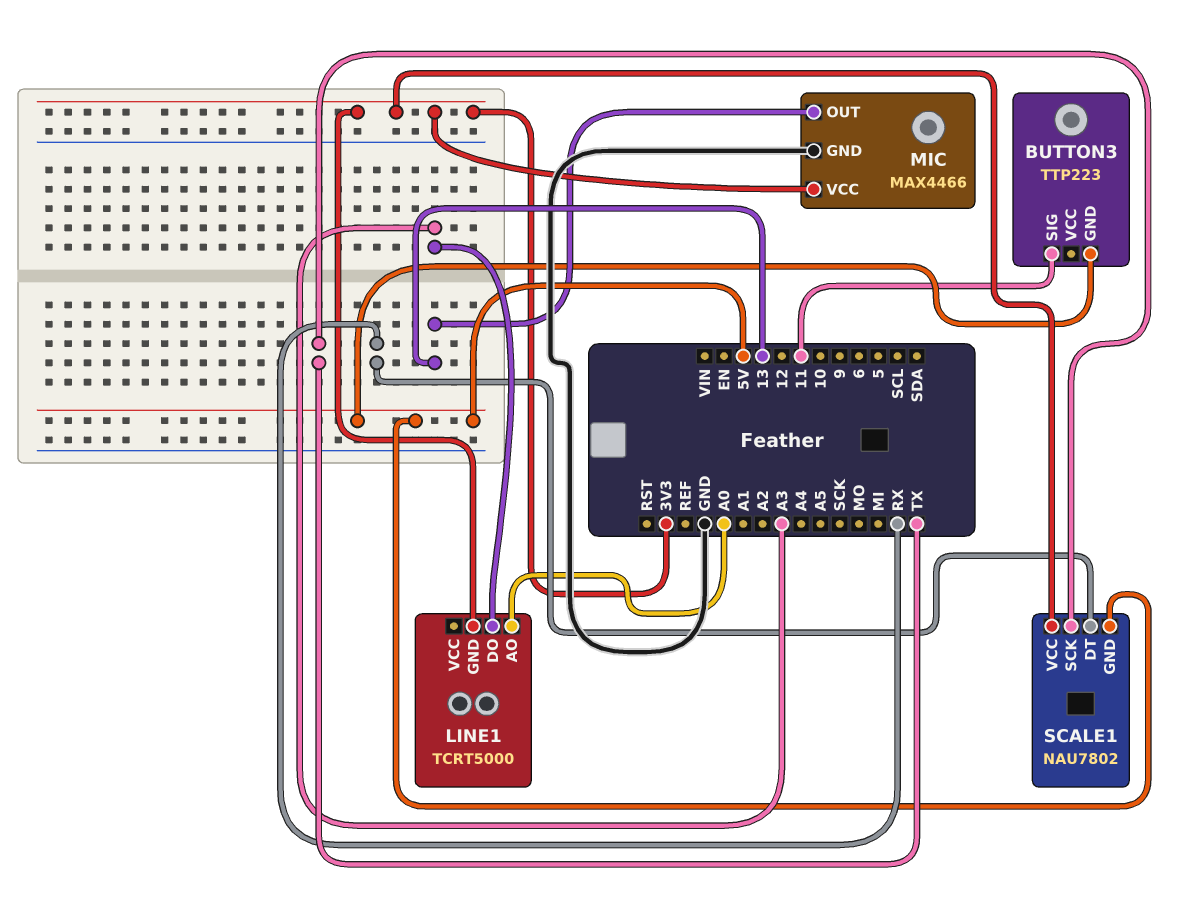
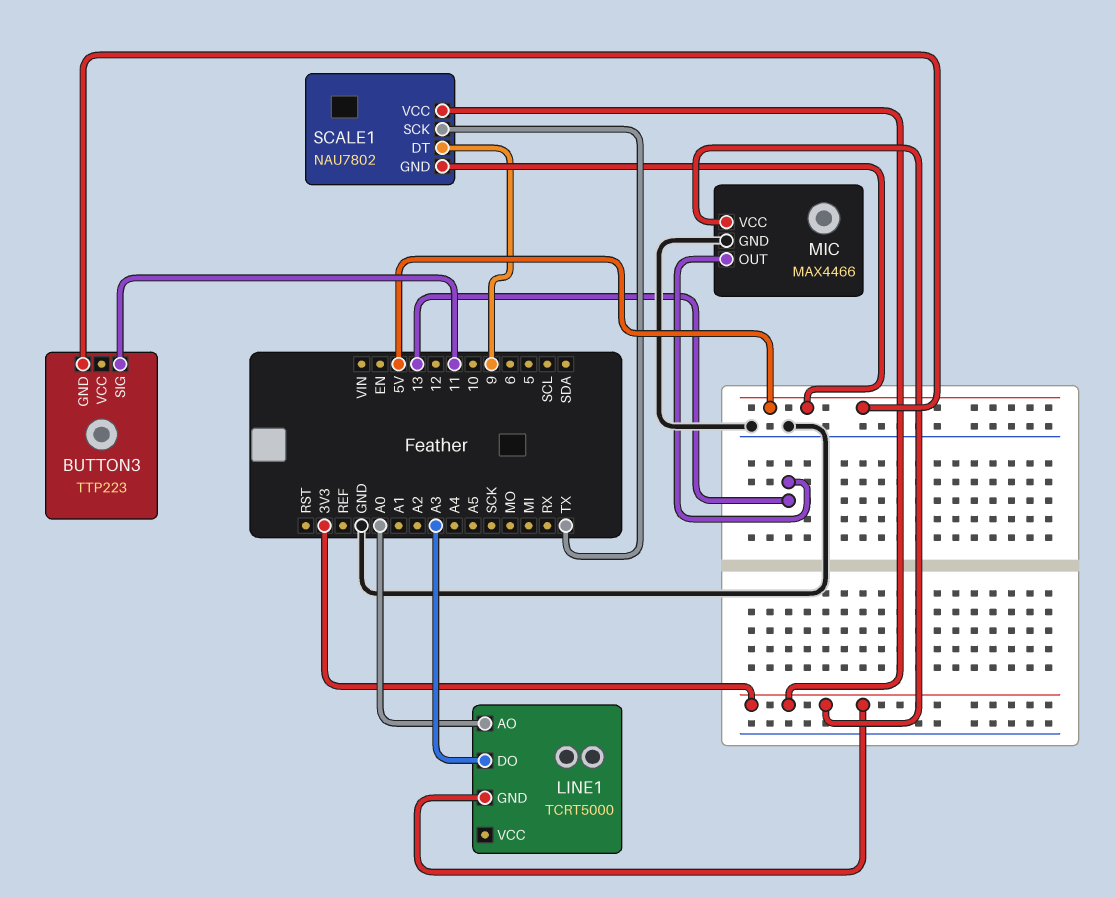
SCALE1 pin DT: RX -> 9

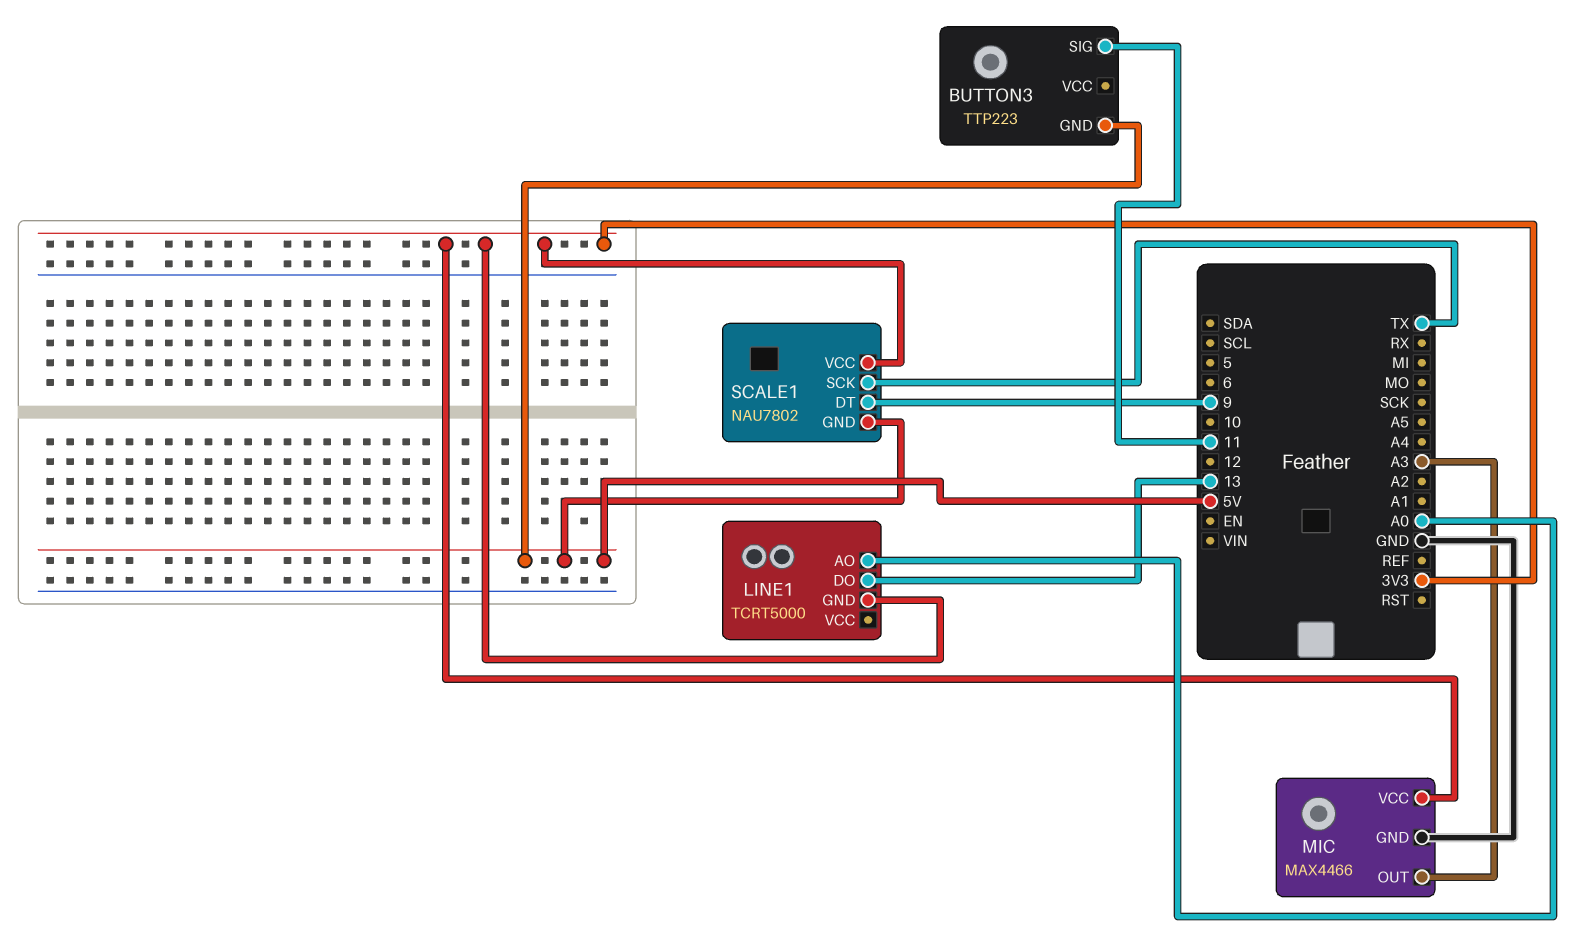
LINE1 pin DO: A3 -> 13
MIC pin OUT: 13 -> A3

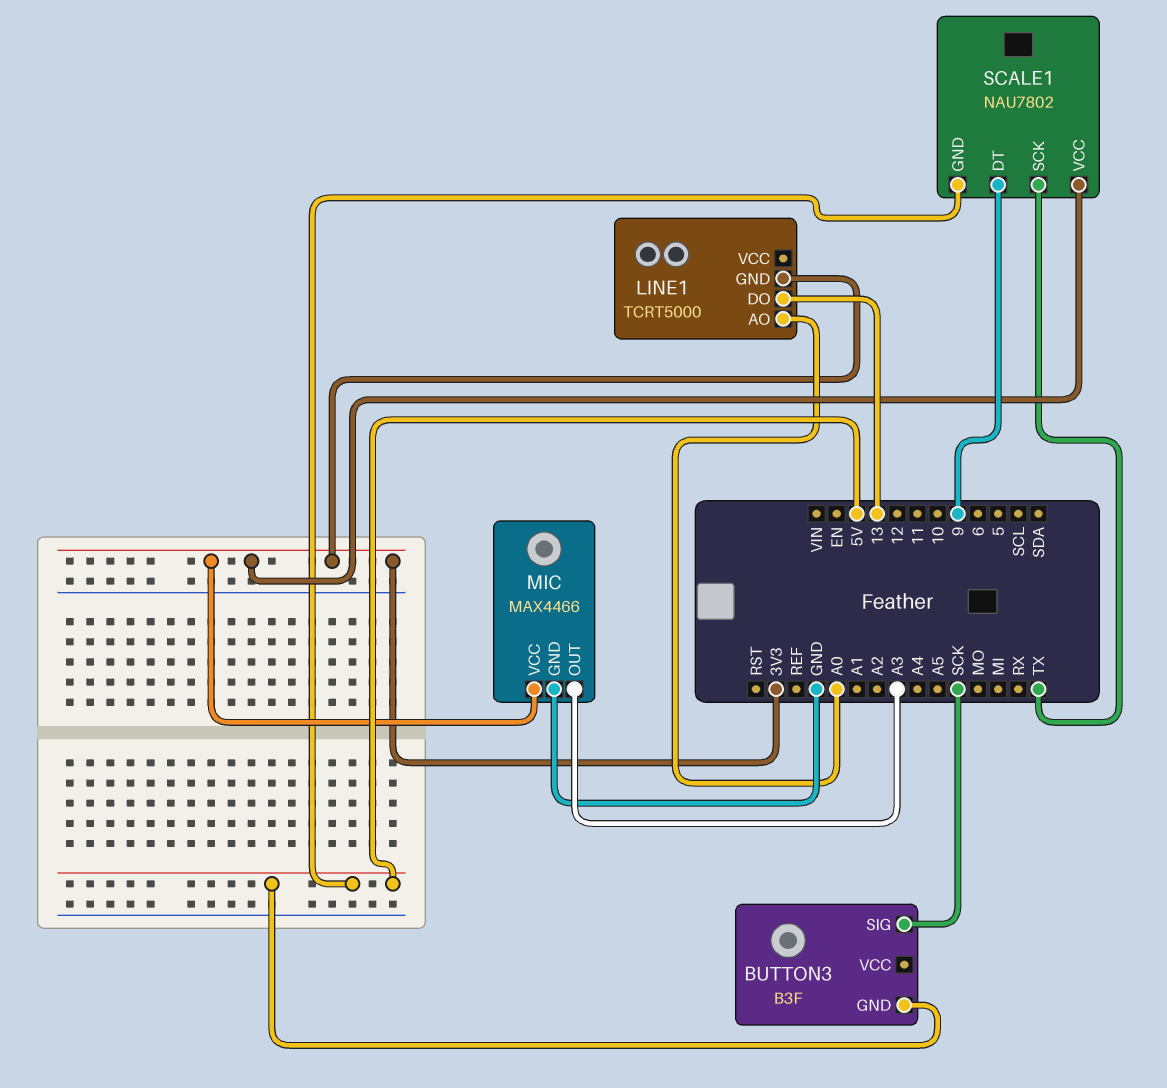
BUTTON3: TTP223 -> B3F
BUTTON3 pin SIG: 11 -> SCK

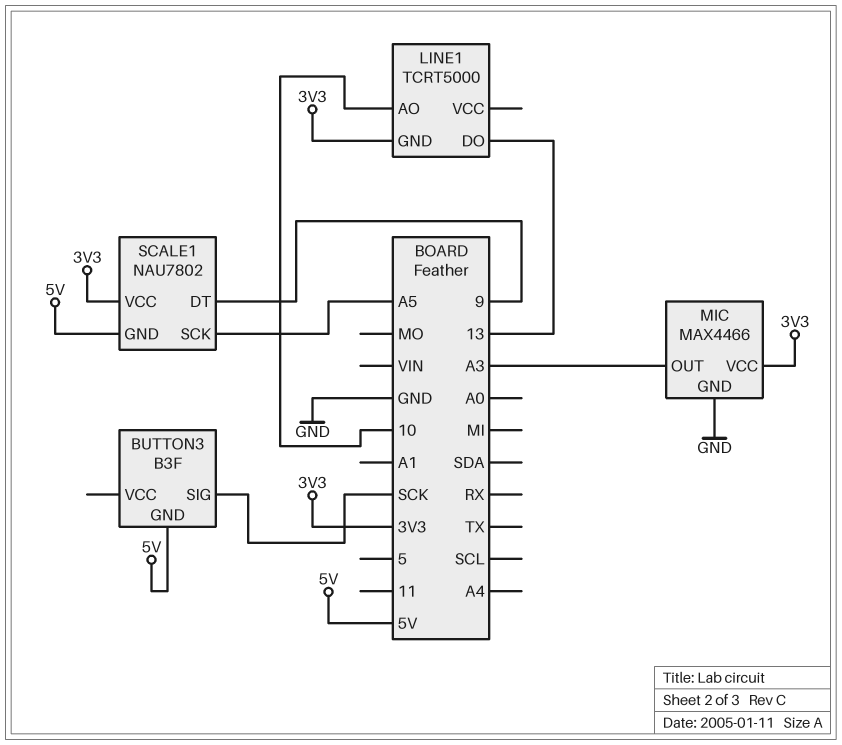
LINE1 pin AO: A0 -> 10
SCALE1 pin SCK: TX -> A5

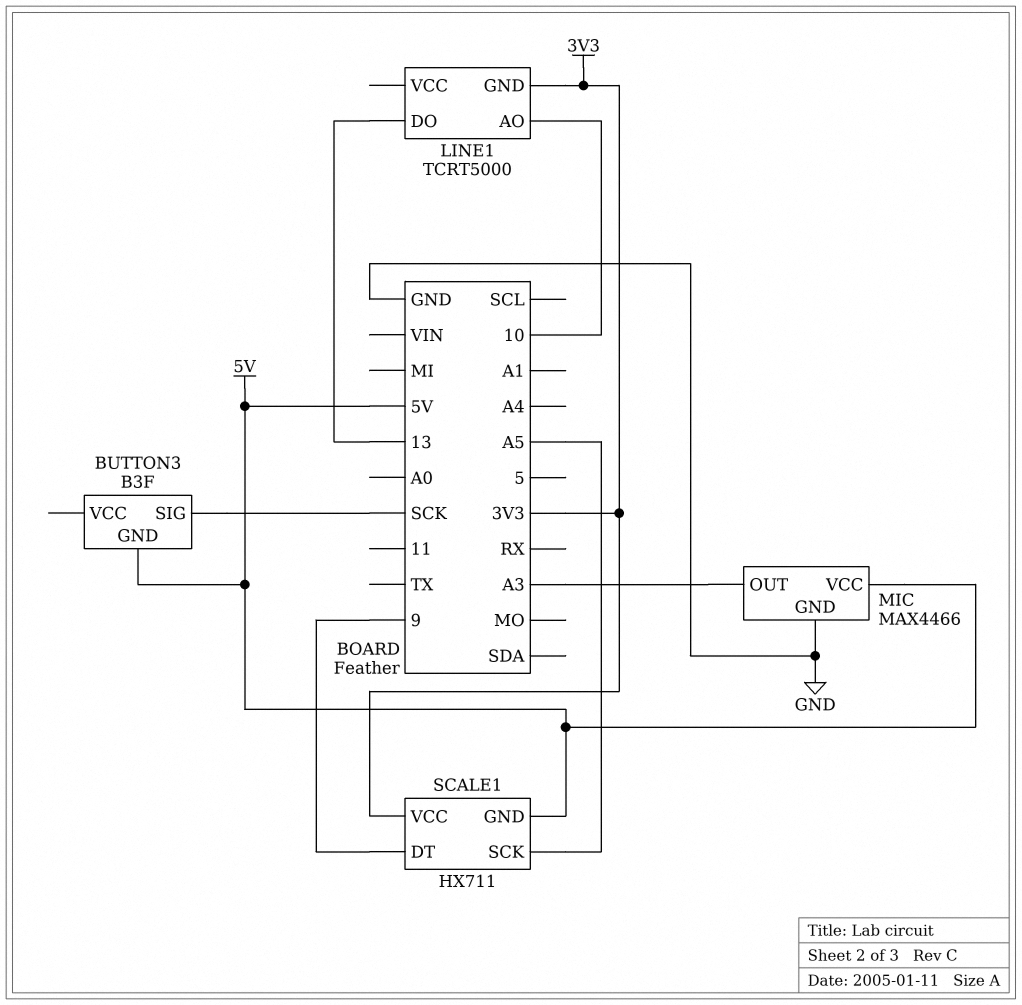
MIC pin VCC: 3V3 -> 5V
SCALE1: NAU7802 -> HX711

